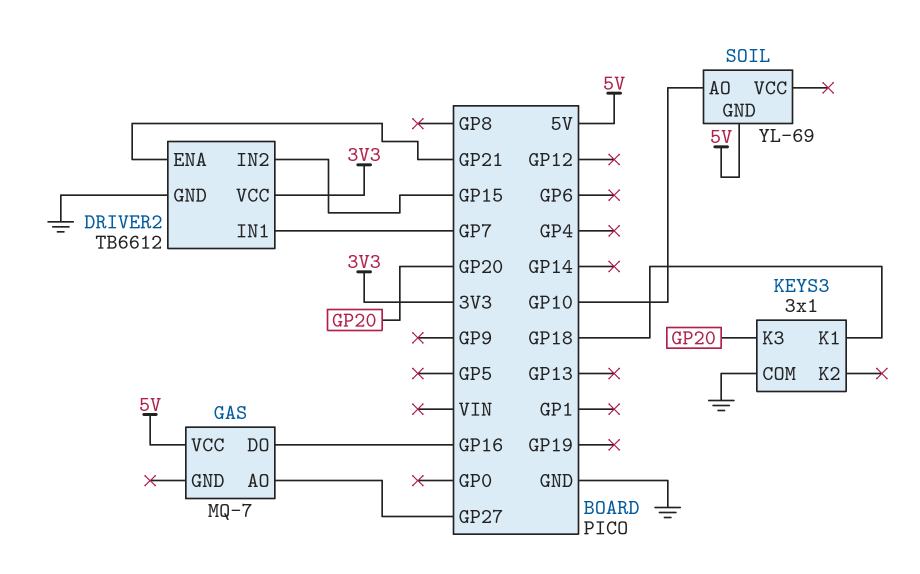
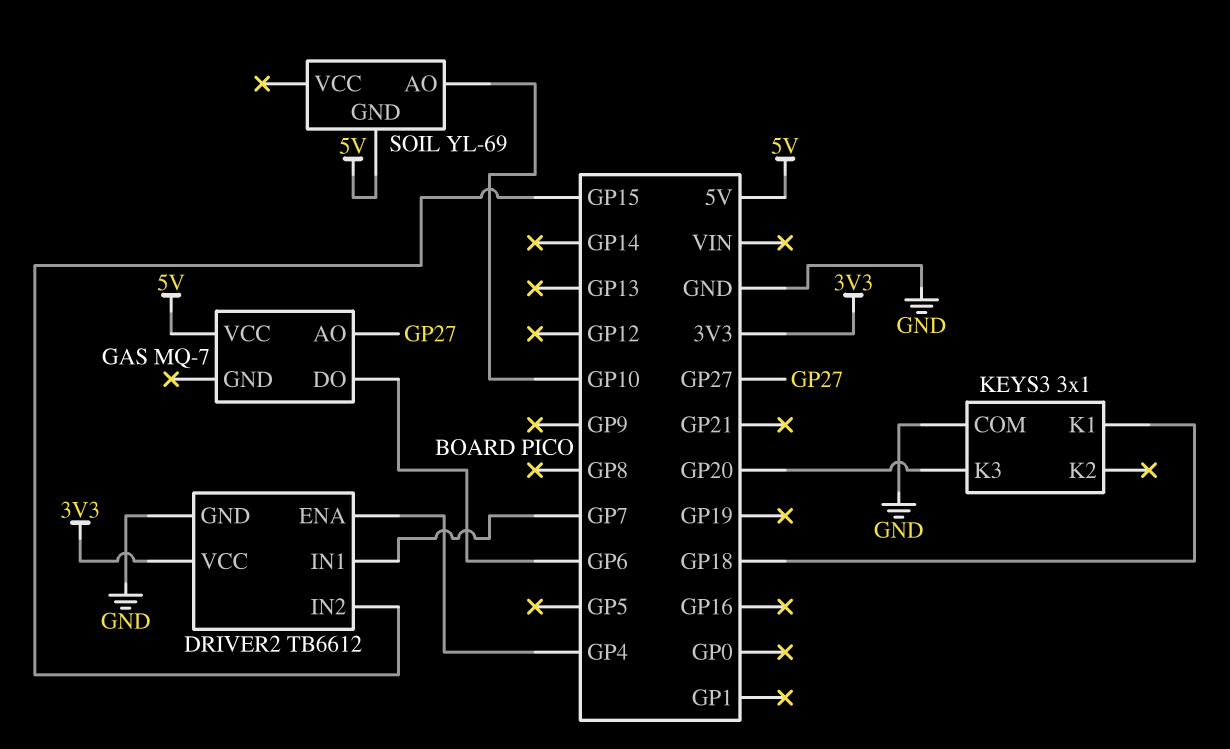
DRIVER2 pin ENA: GP21 -> GP4
GAS pin DO: GP16 -> GP6

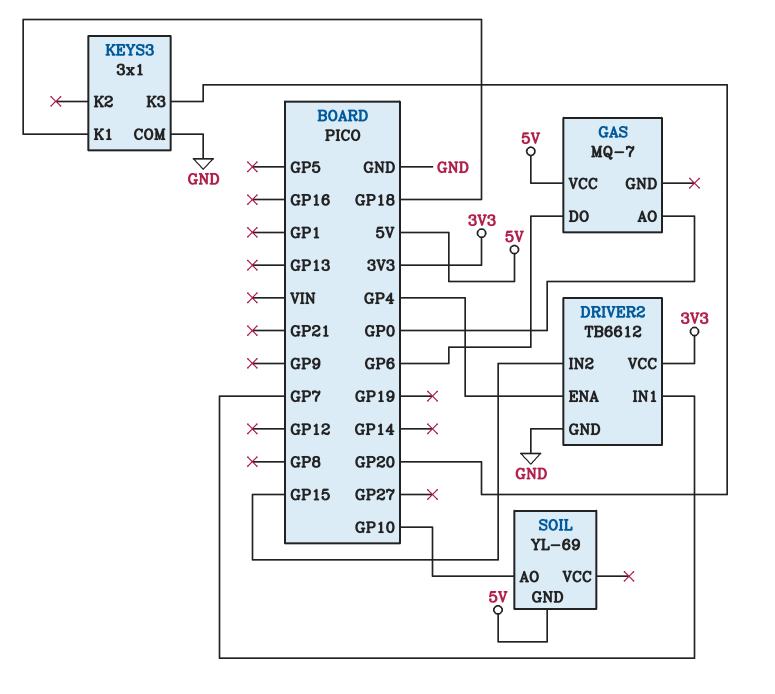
GAS pin AO: GP27 -> GP0

